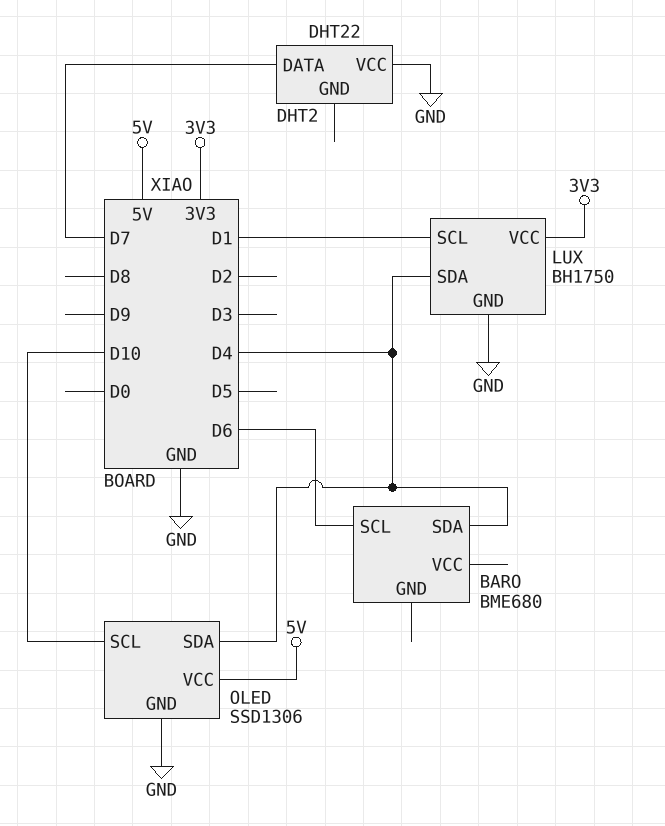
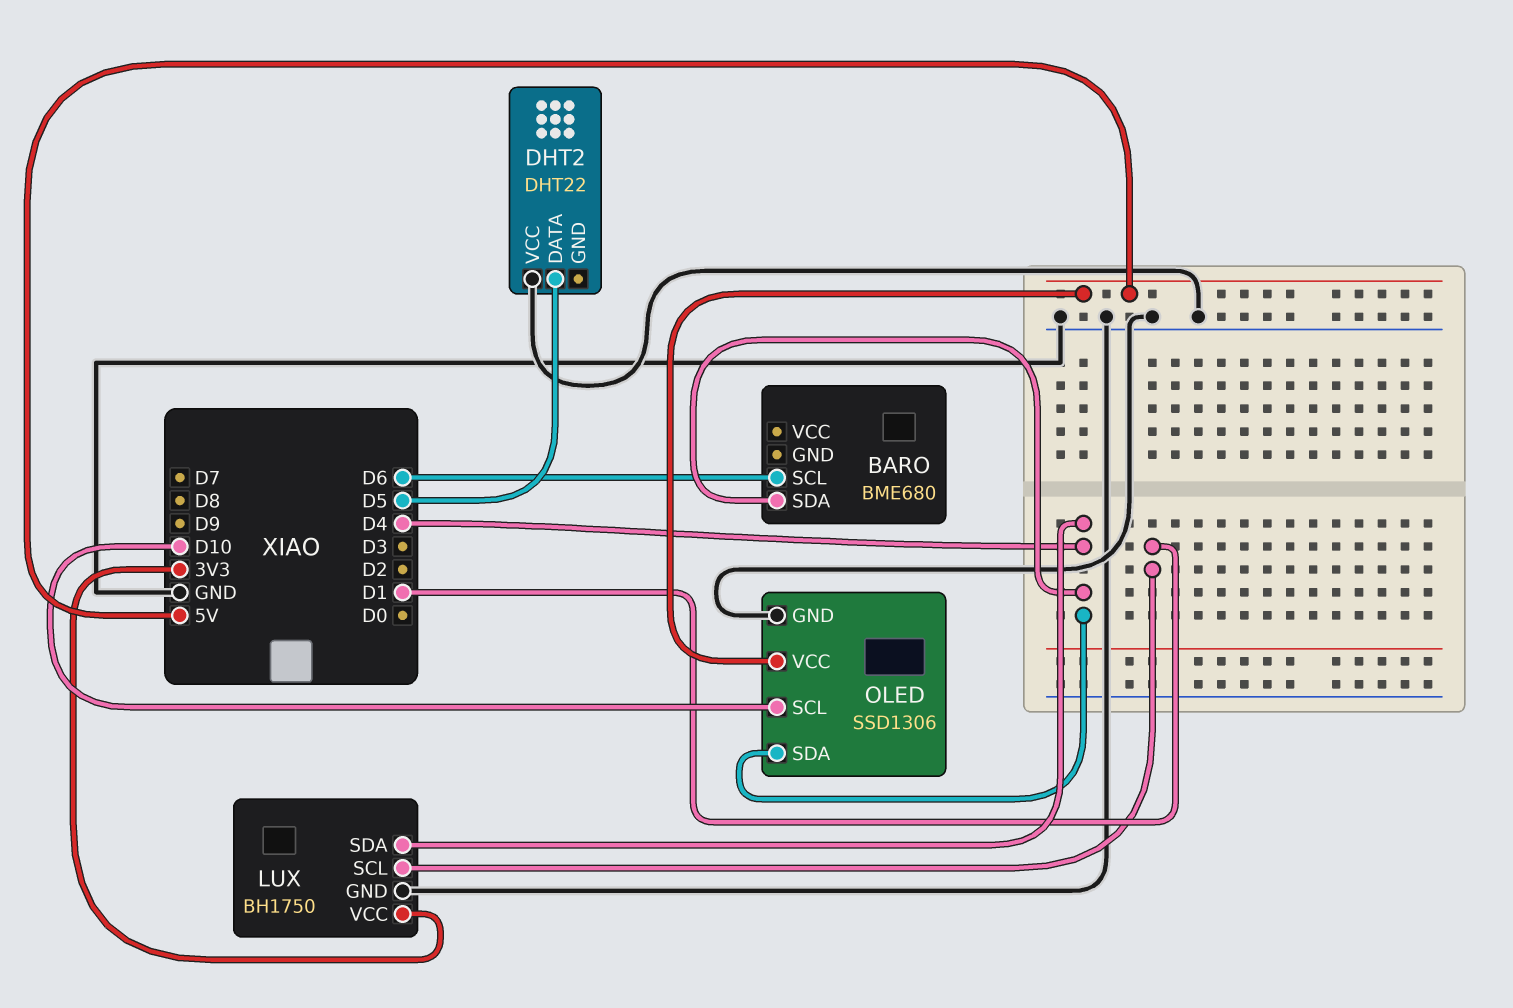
DHT2 pin DATA: D7 -> D5

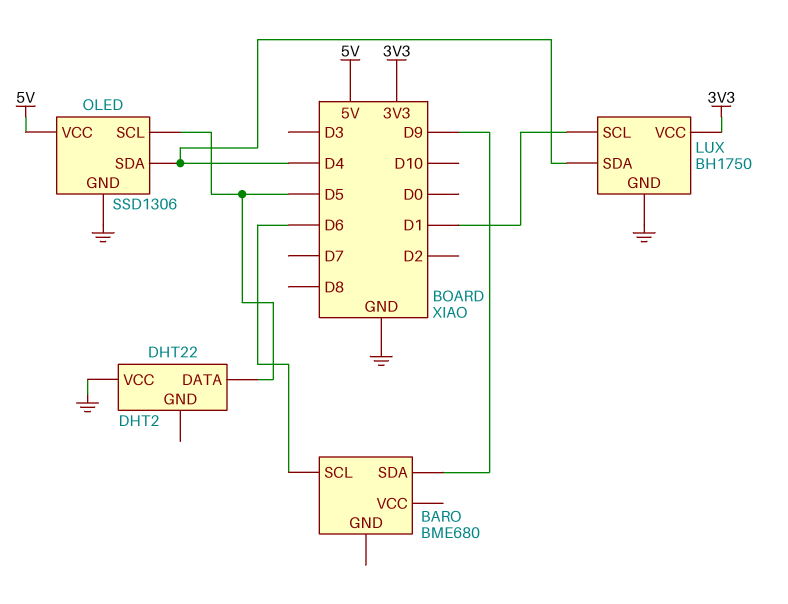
BARO pin SDA: D4 -> D9
OLED pin SCL: D10 -> D5

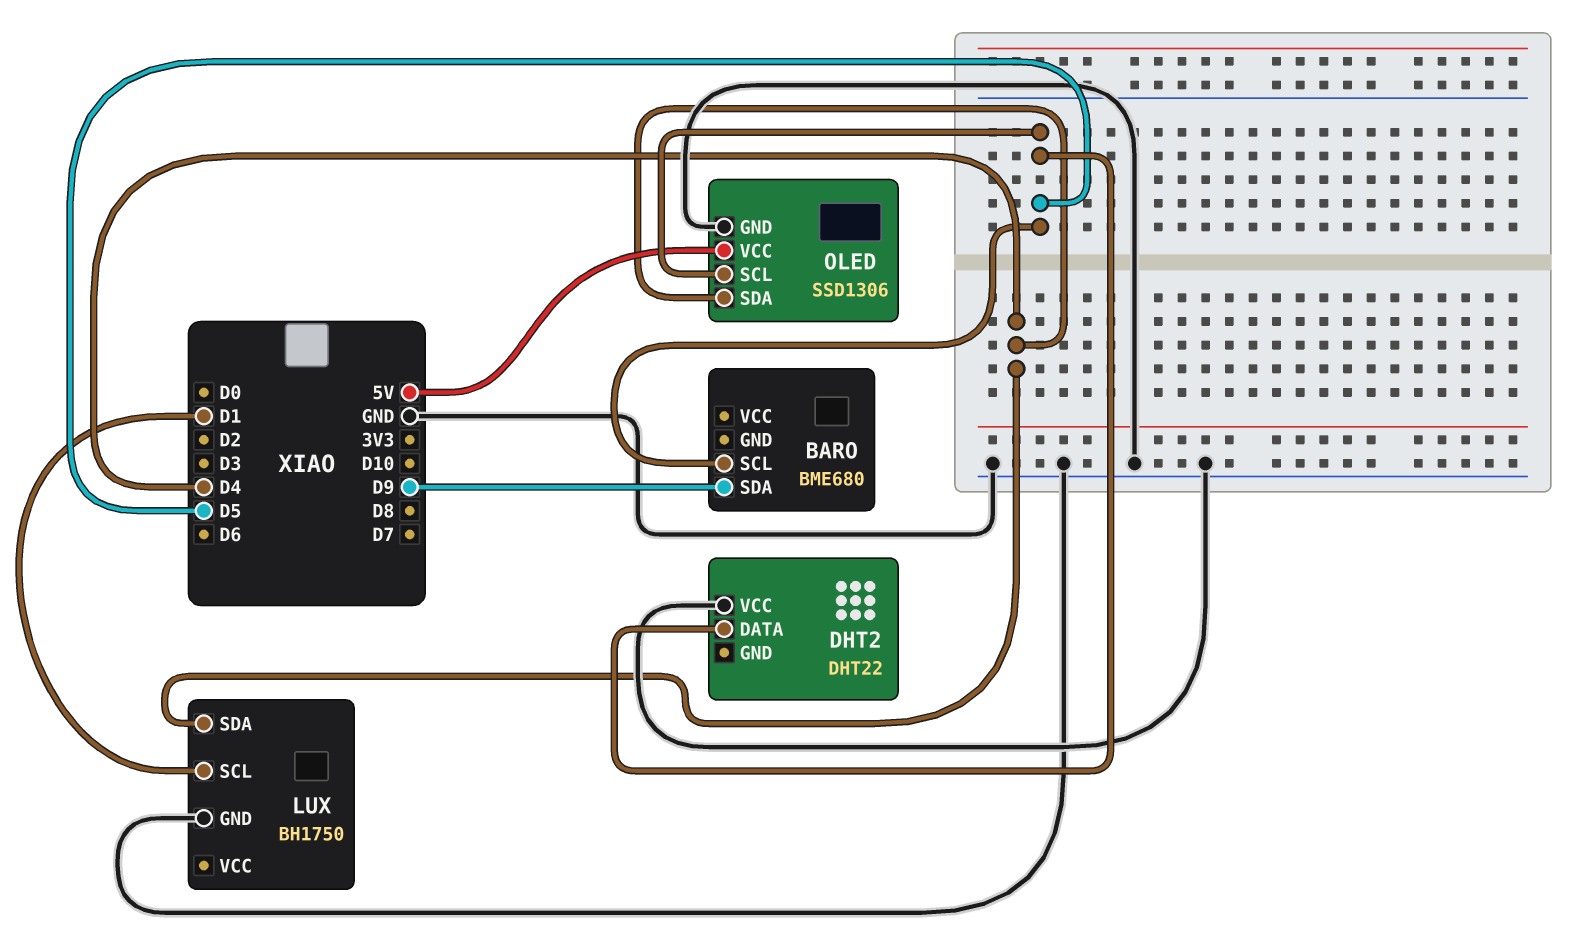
BARO pin SCL: D6 -> D5
LUX pin VCC: 3V3 -> none

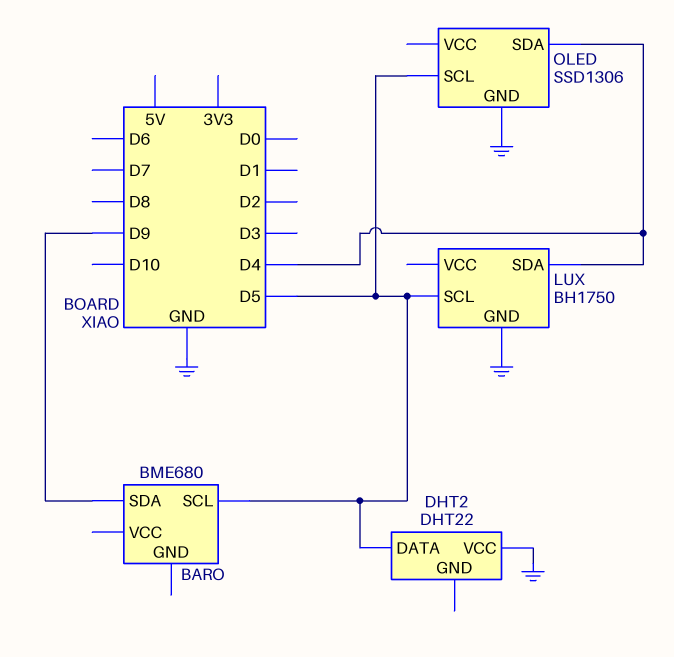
LUX pin SCL: D1 -> D5
OLED pin VCC: 5V -> none

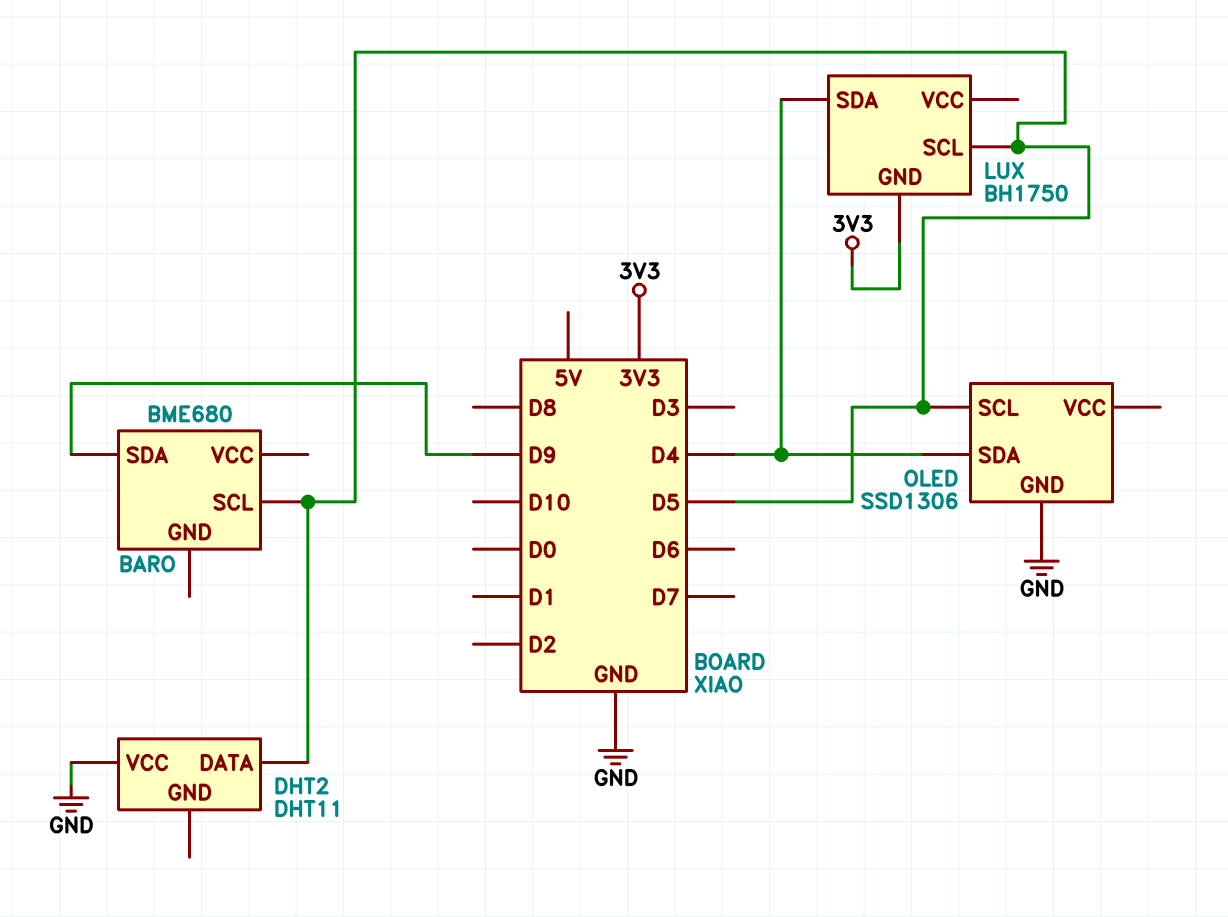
DHT2: DHT22 -> DHT11
LUX pin GND: GND -> 3V3

